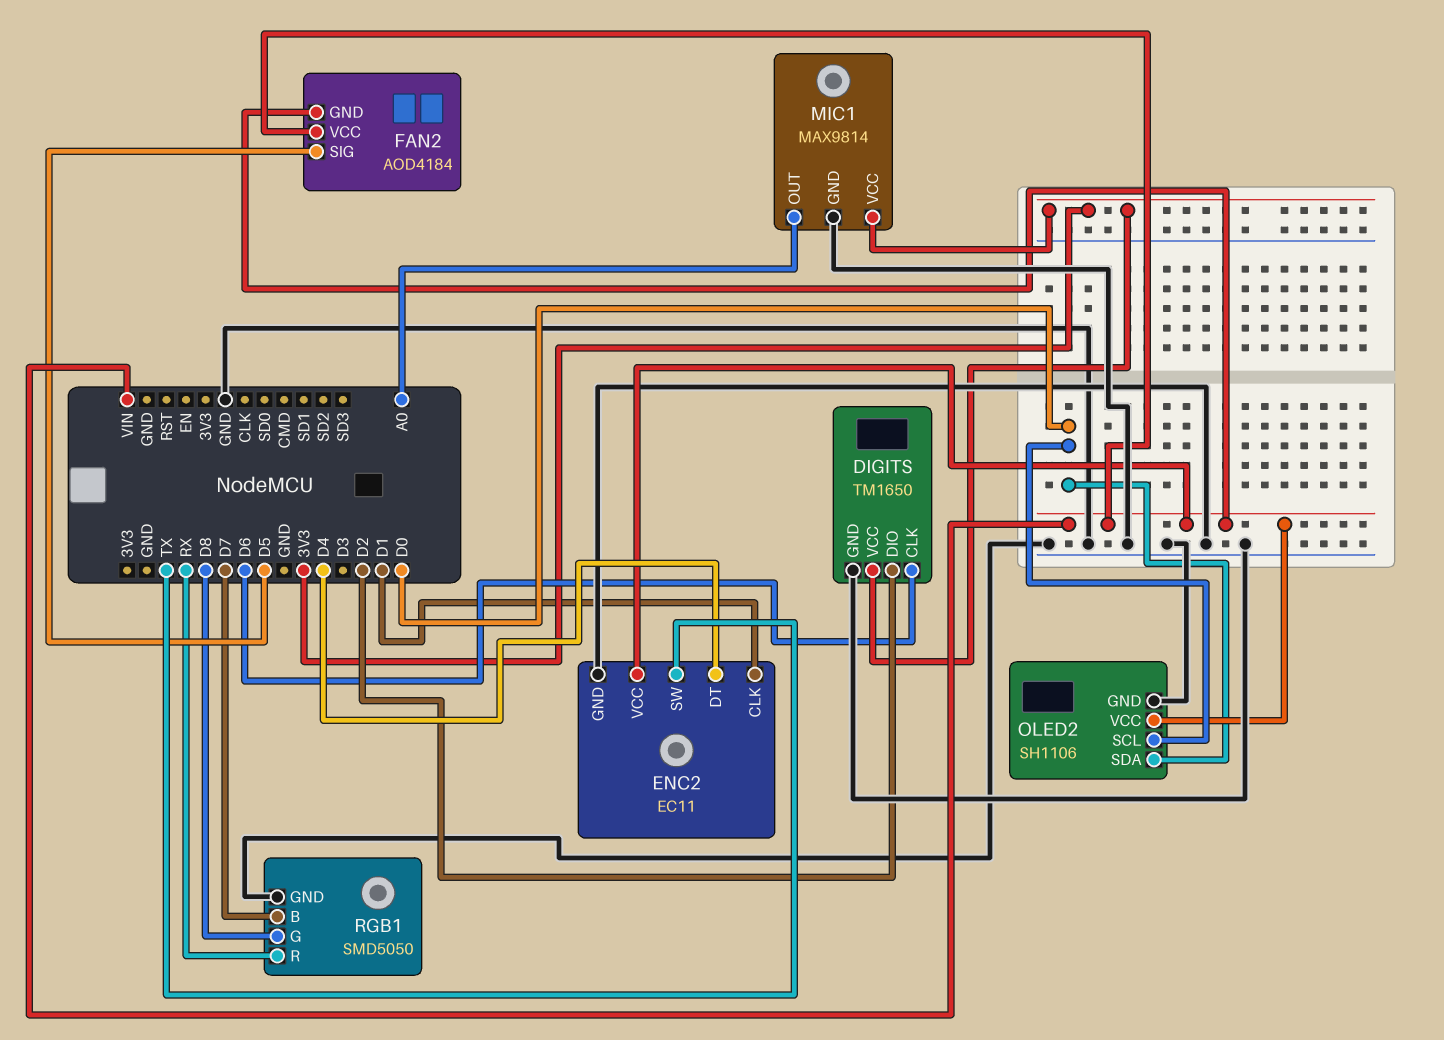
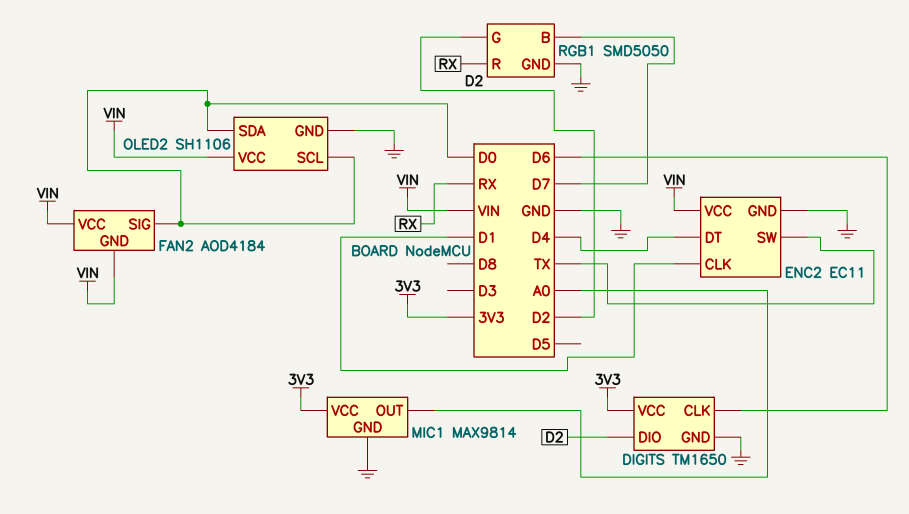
FAN2 pin SIG: D5 -> D0
RGB1 pin G: D8 -> D2

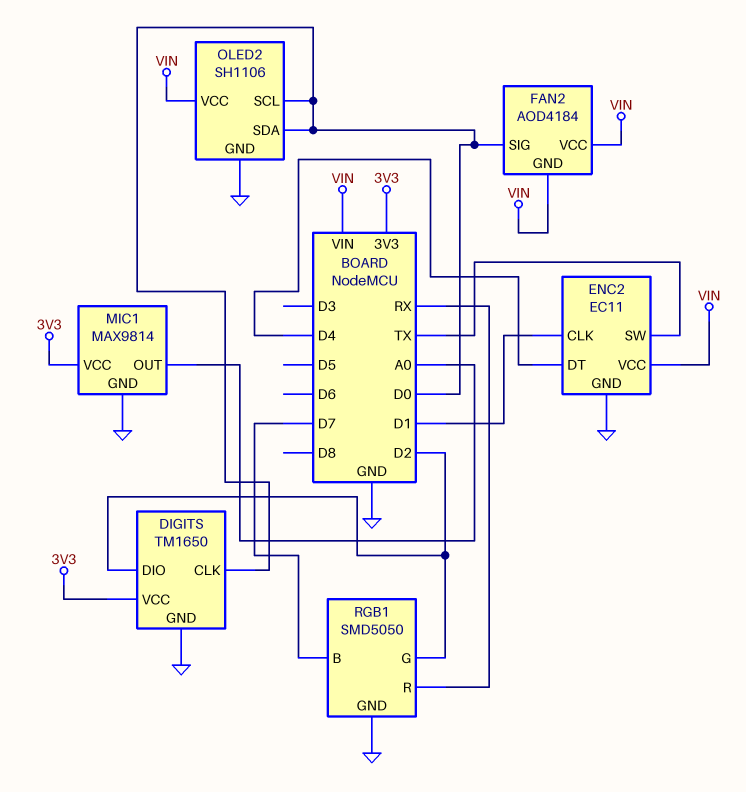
DIGITS pin CLK: D6 -> D0

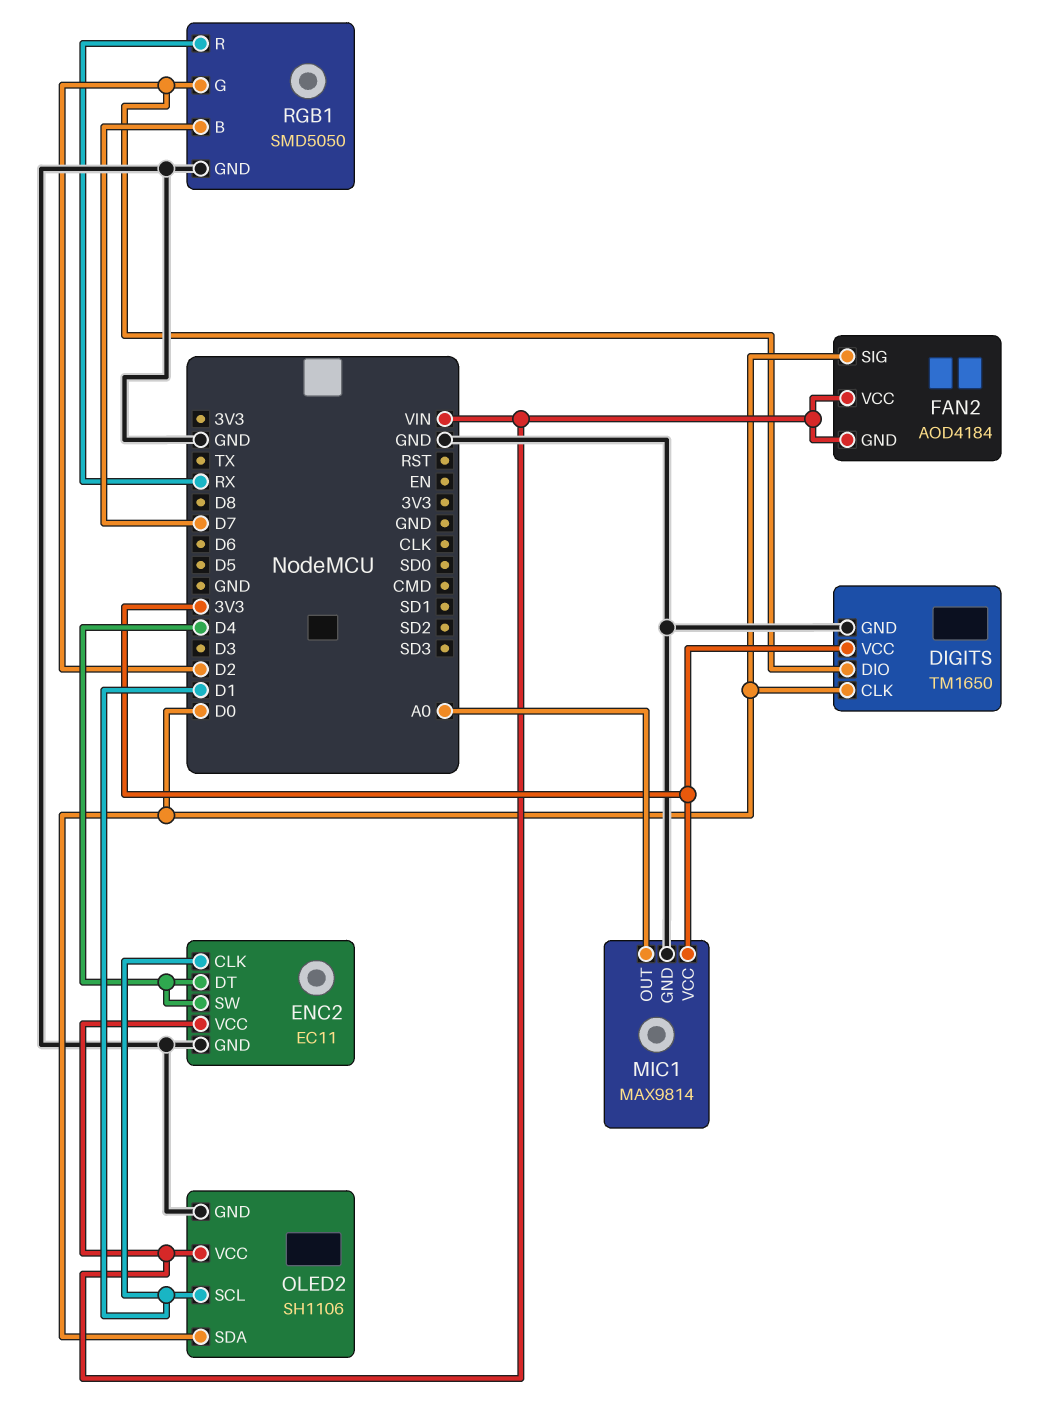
ENC2 pin SW: TX -> D4
OLED2 pin SCL: D0 -> D1

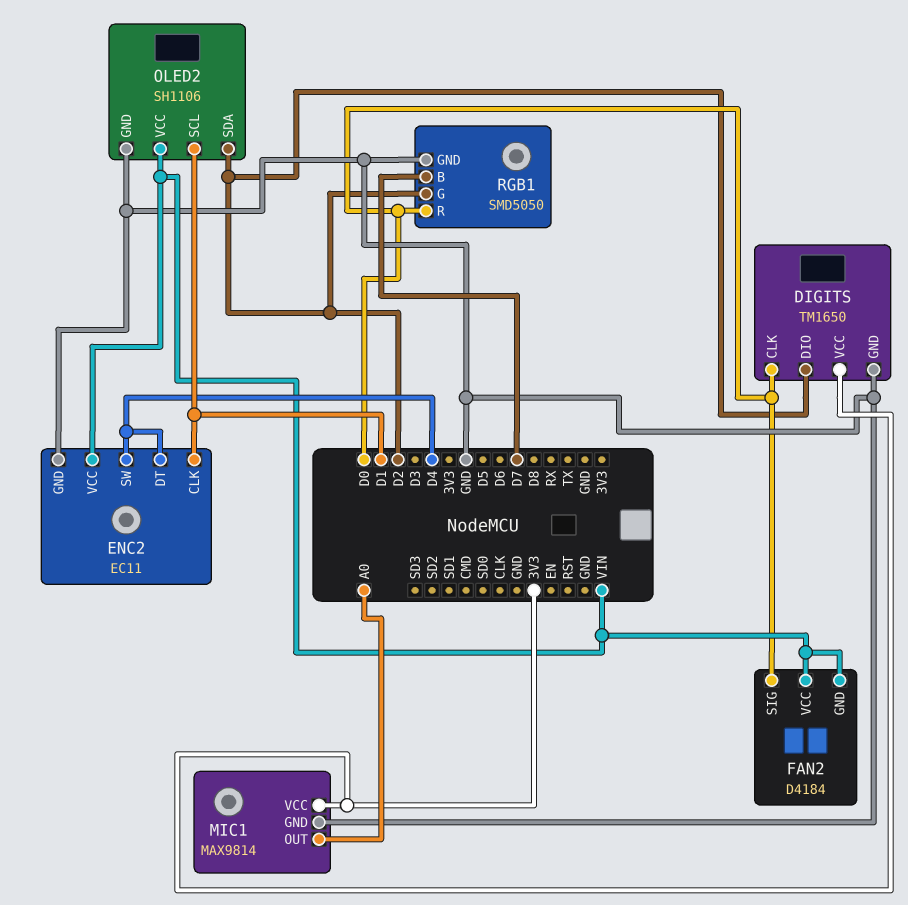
FAN2: AOD4184 -> D4184
OLED2 pin SDA: D0 -> D2
RGB1 pin R: RX -> D0

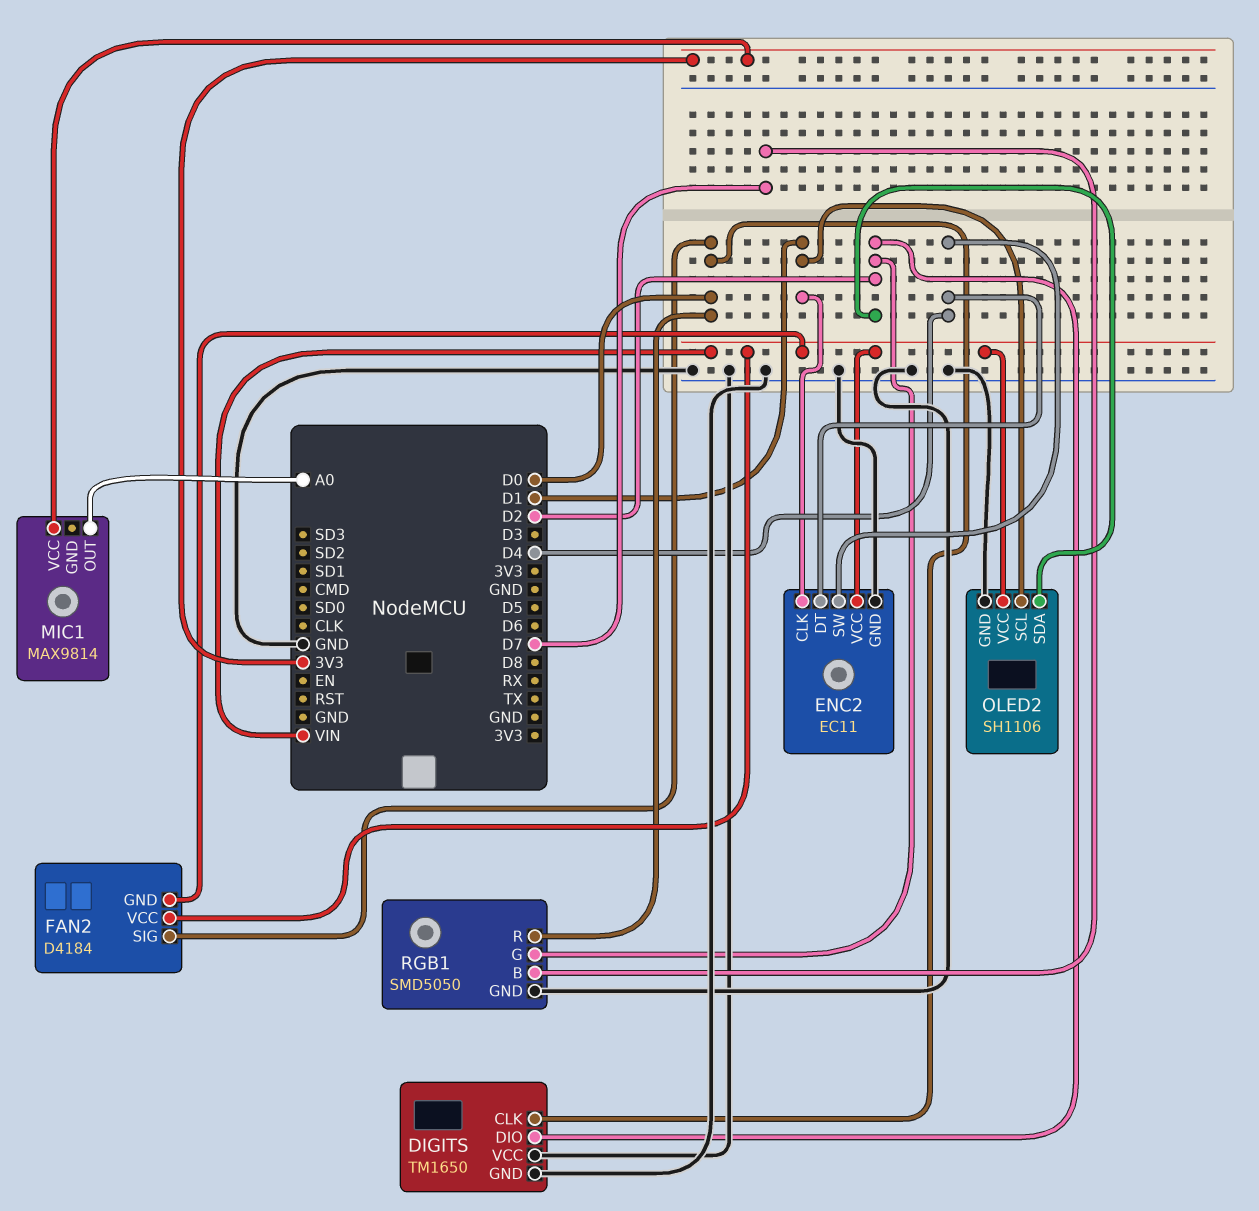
DIGITS pin VCC: 3V3 -> GND
MIC1 pin GND: GND -> none

